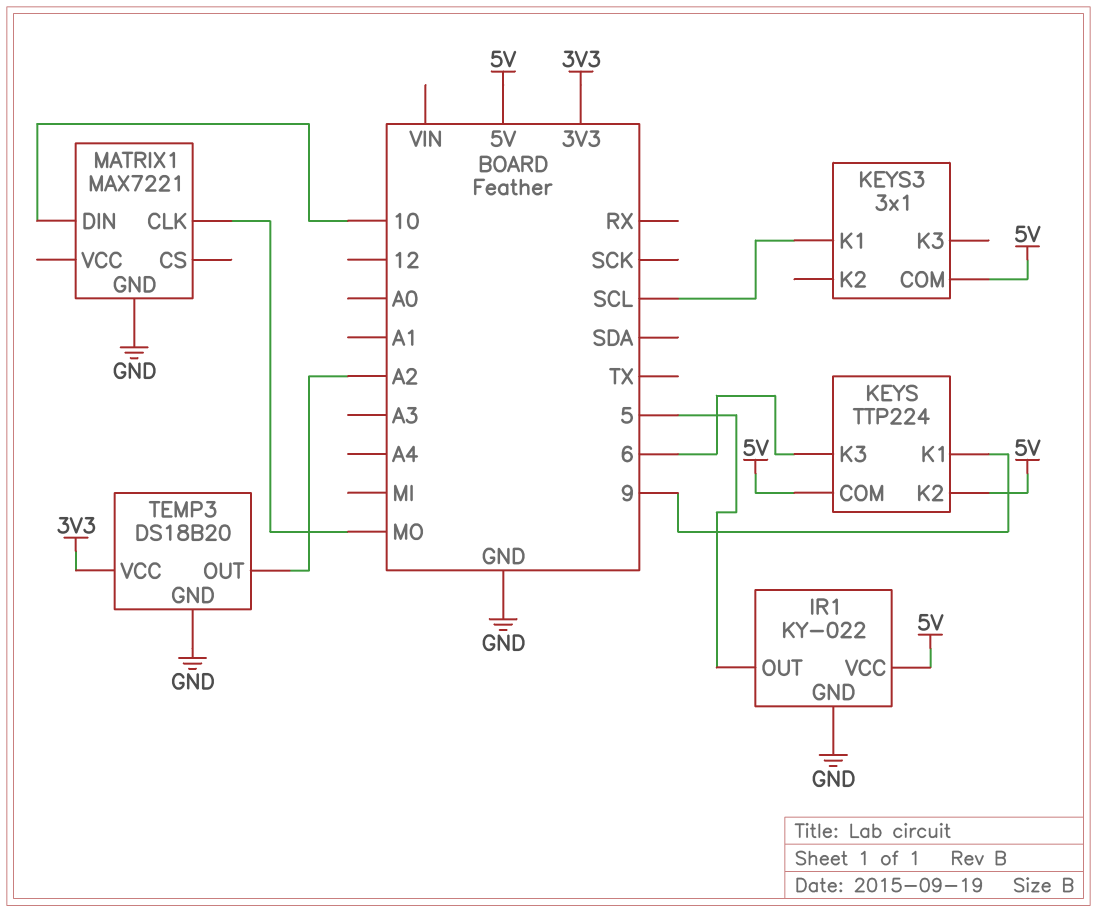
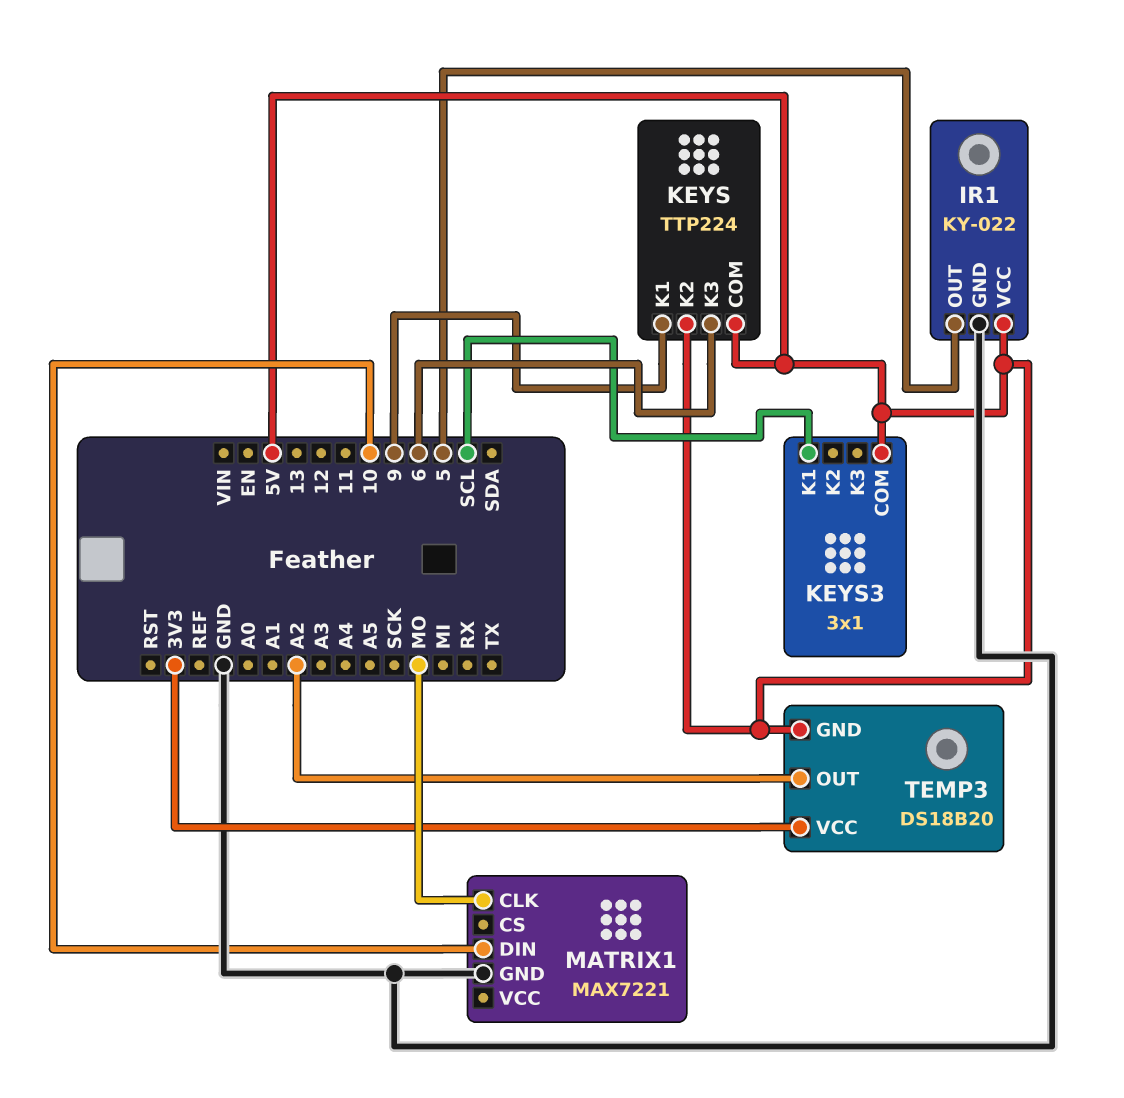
TEMP3 pin GND: GND -> 5V

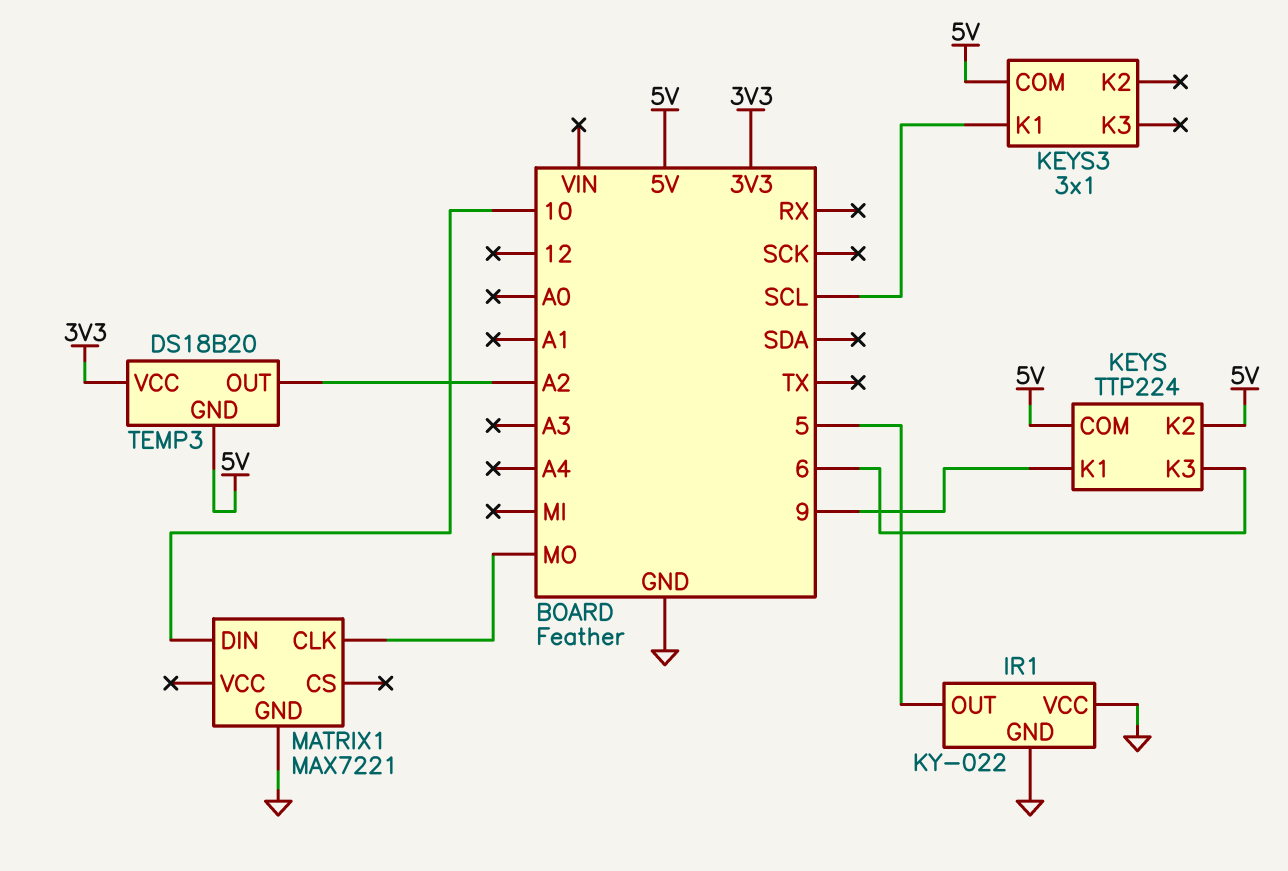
IR1 pin VCC: 5V -> GND

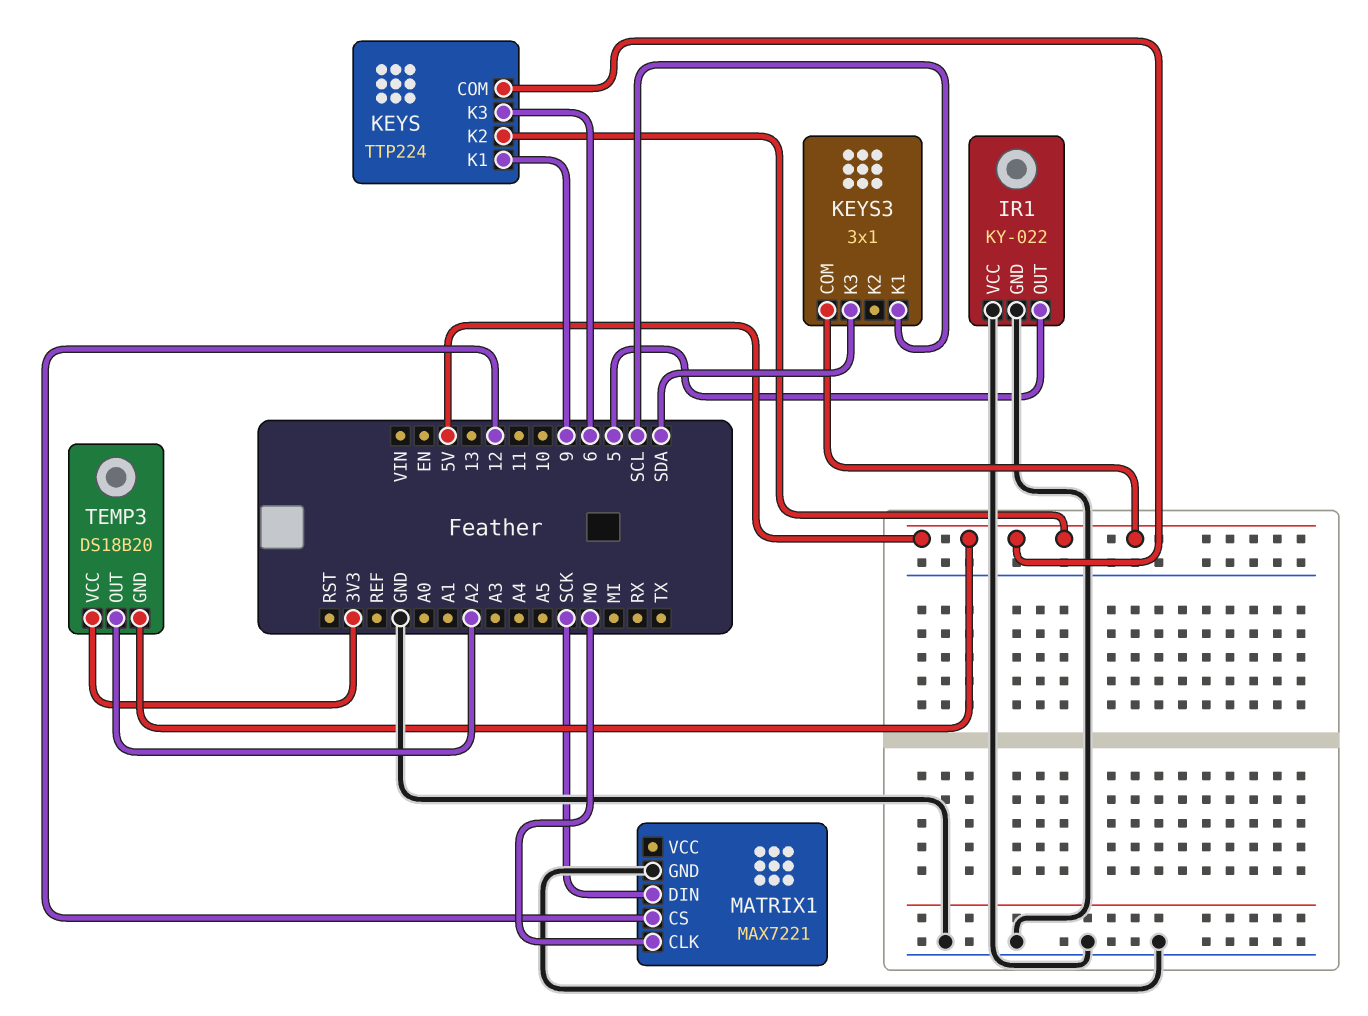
KEYS3 pin K3: none -> SDA
MATRIX1 pin CS: none -> 12
MATRIX1 pin DIN: 10 -> SCK

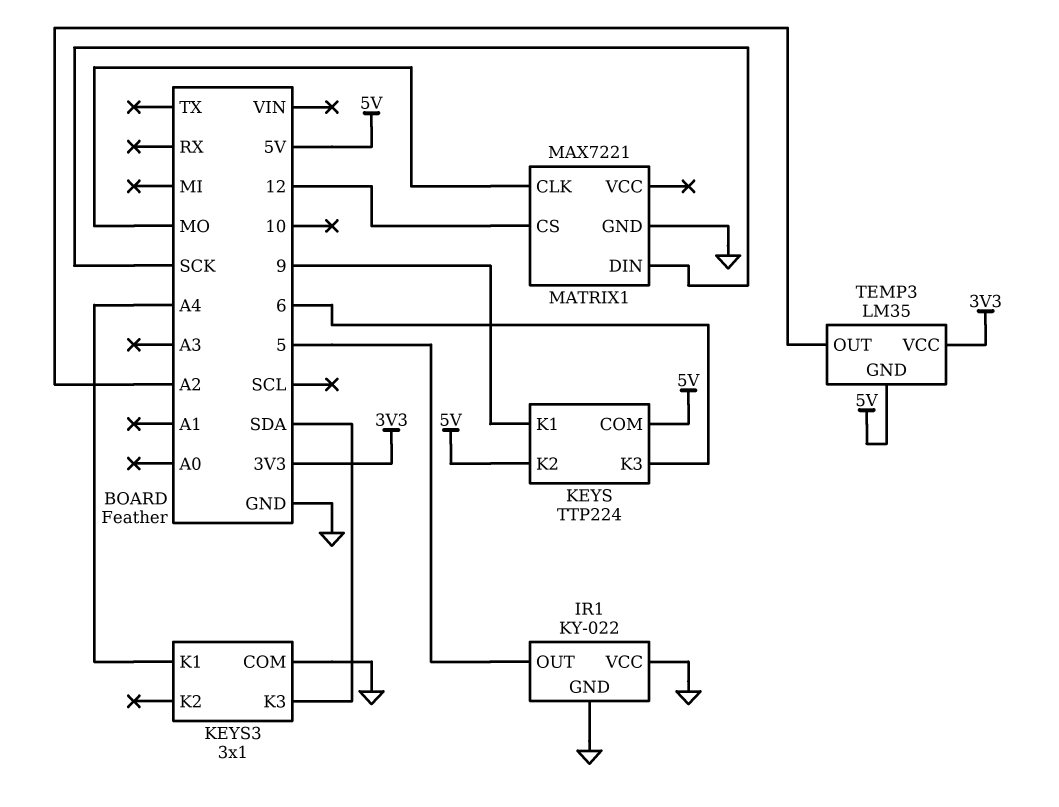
KEYS3 pin COM: 5V -> GND
KEYS3 pin K1: SCL -> A4
TEMP3: DS18B20 -> LM35

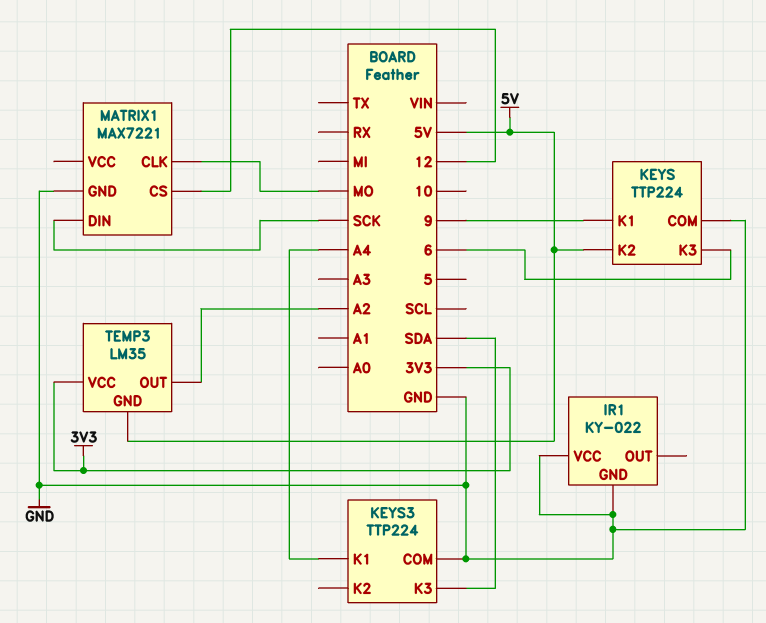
IR1 pin OUT: 5 -> none
KEYS pin COM: 5V -> GND
KEYS3: 3x1 -> TTP224

